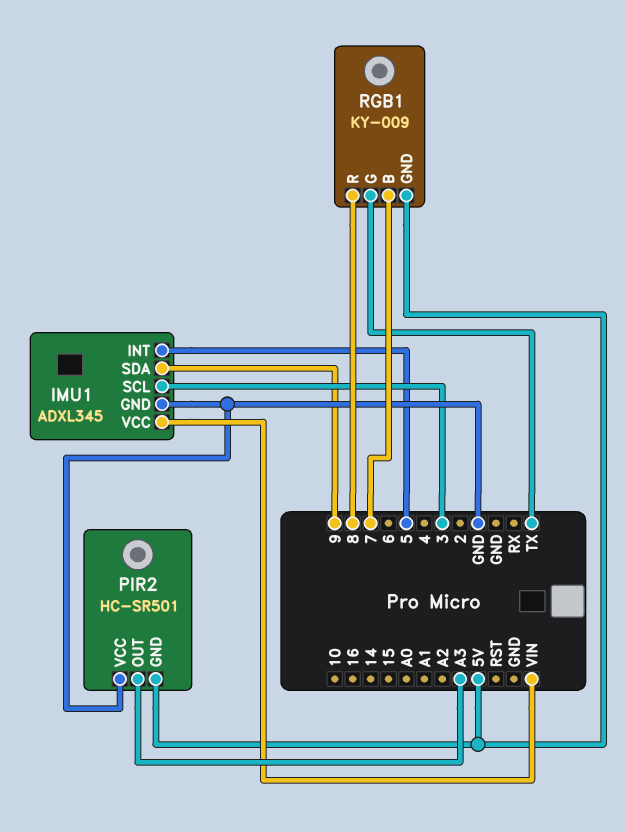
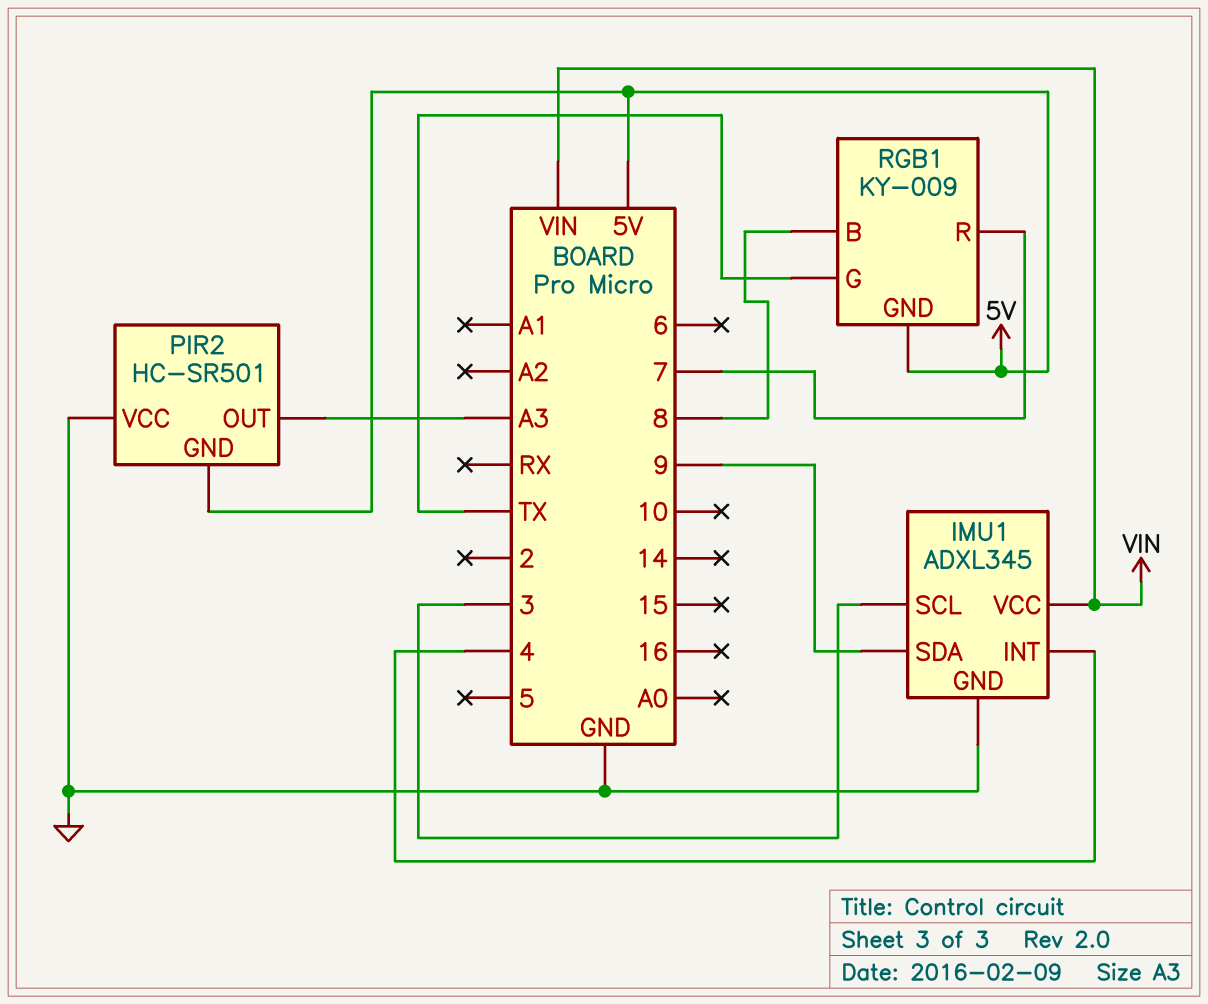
IMU1 pin INT: 5 -> 4
RGB1 pin B: 7 -> 8
RGB1 pin R: 8 -> 7

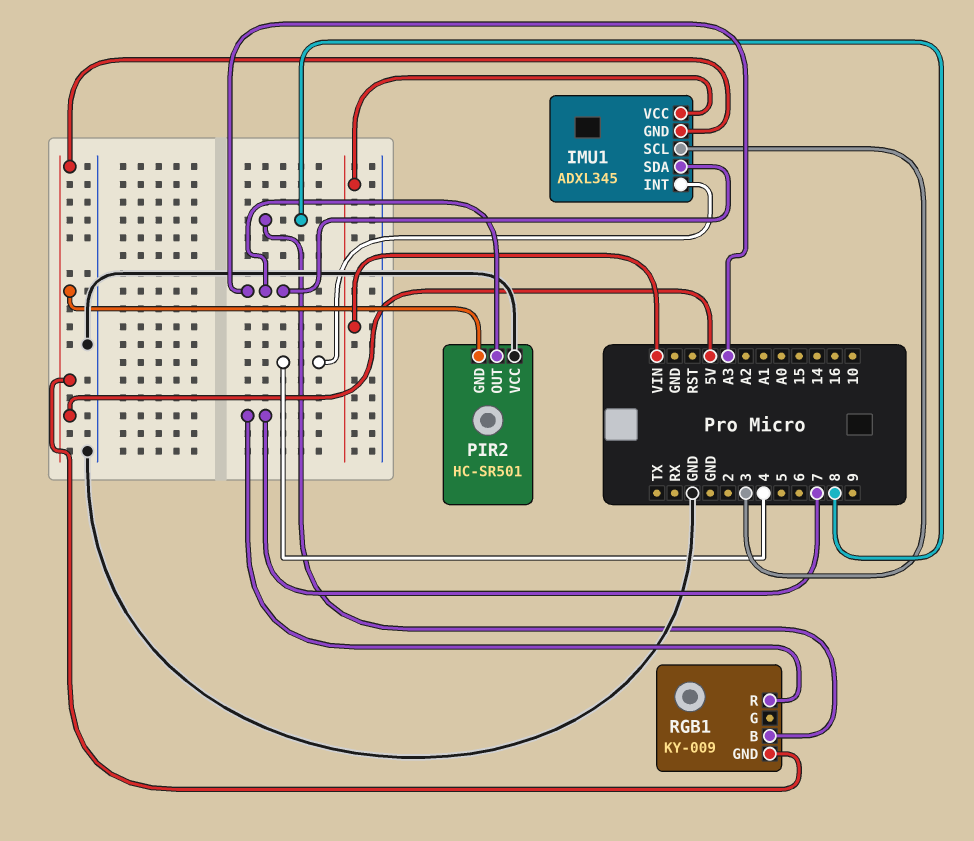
IMU1 pin GND: GND -> 5V
IMU1 pin SDA: 9 -> A3
RGB1 pin G: TX -> none

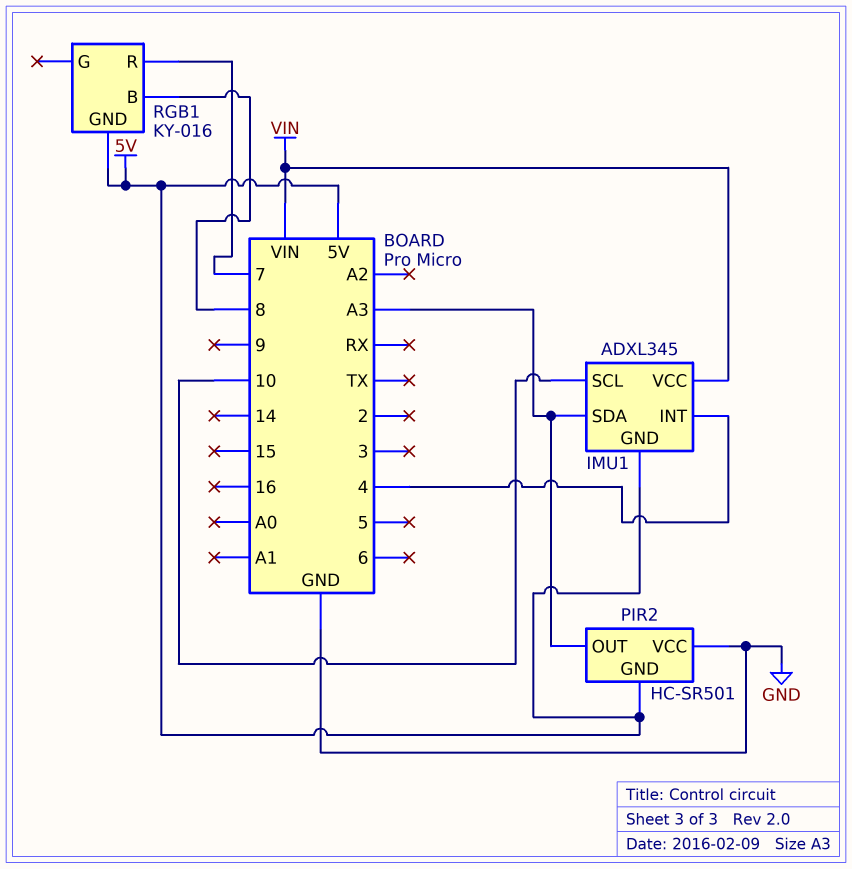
IMU1 pin SCL: 3 -> 10
RGB1: KY-009 -> KY-016

